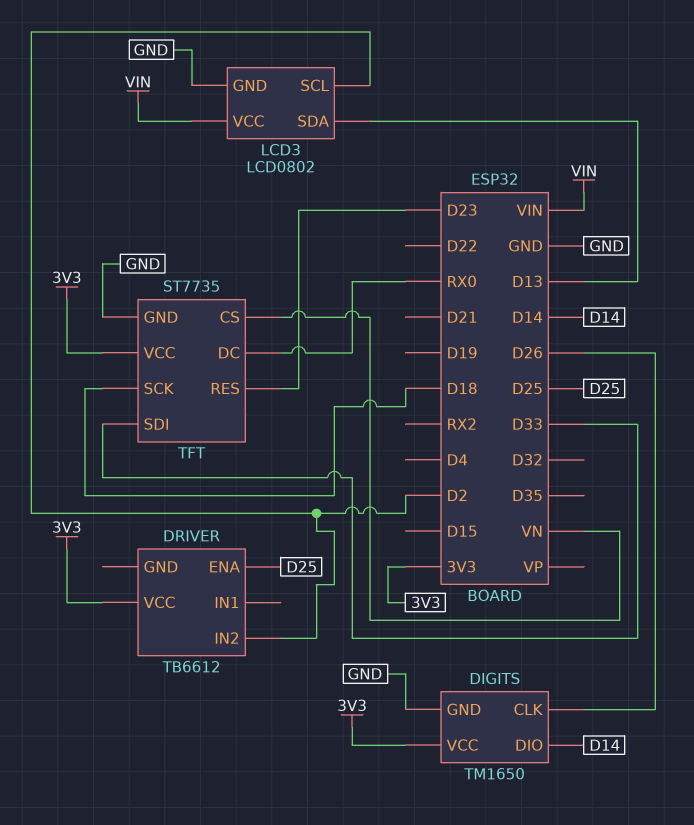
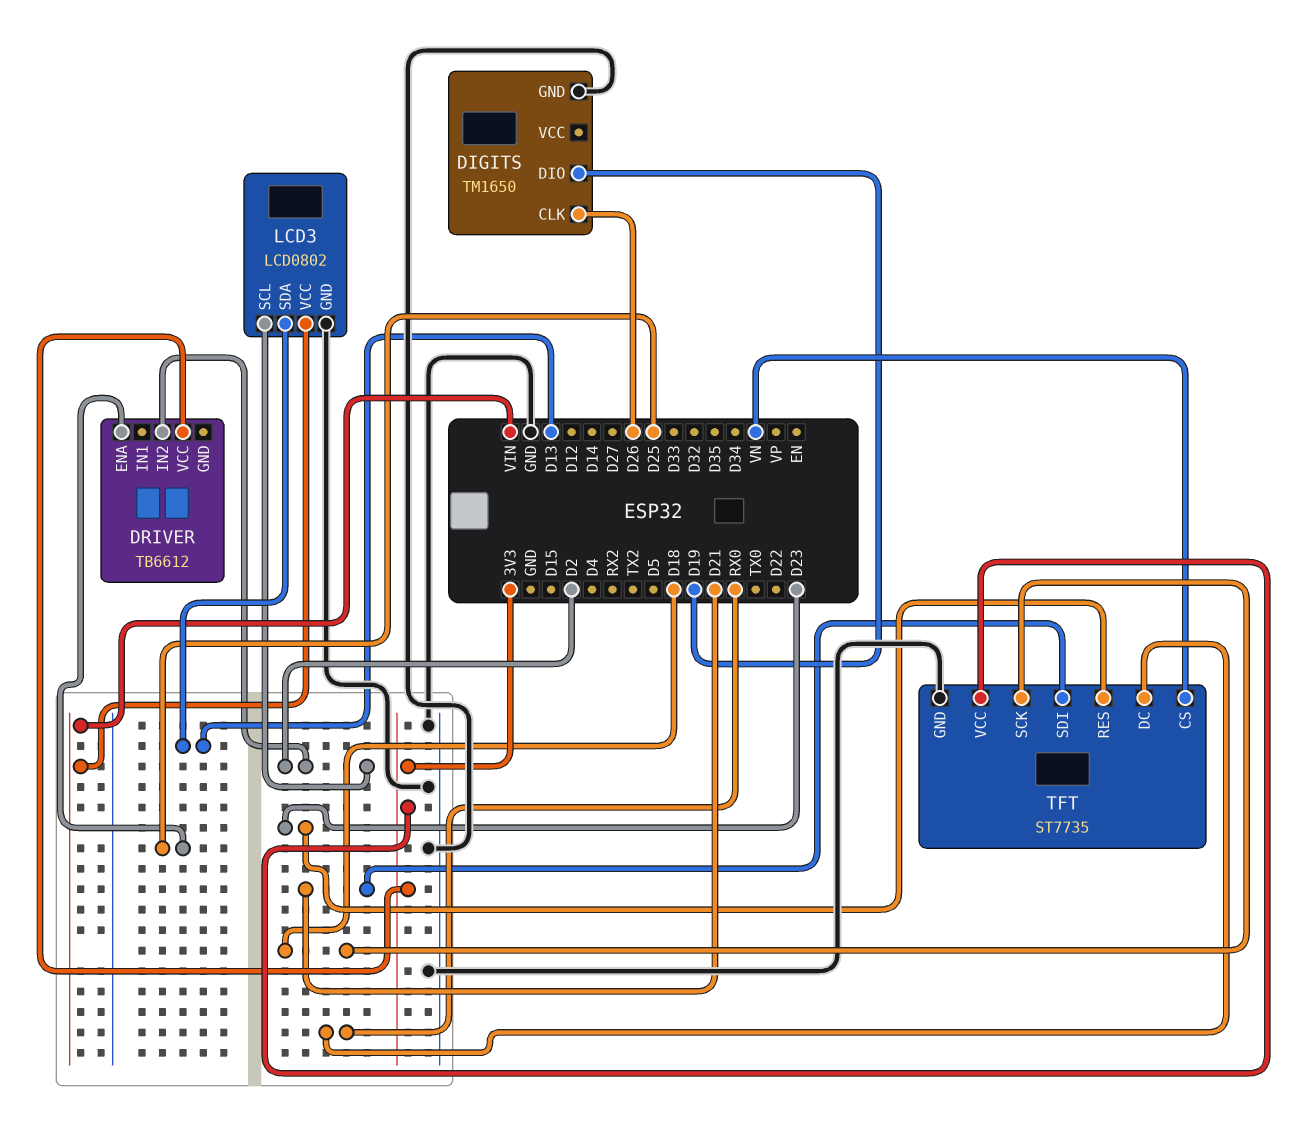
DIGITS pin DIO: D14 -> D19
DIGITS pin VCC: 3V3 -> none
TFT pin SDI: D33 -> D21

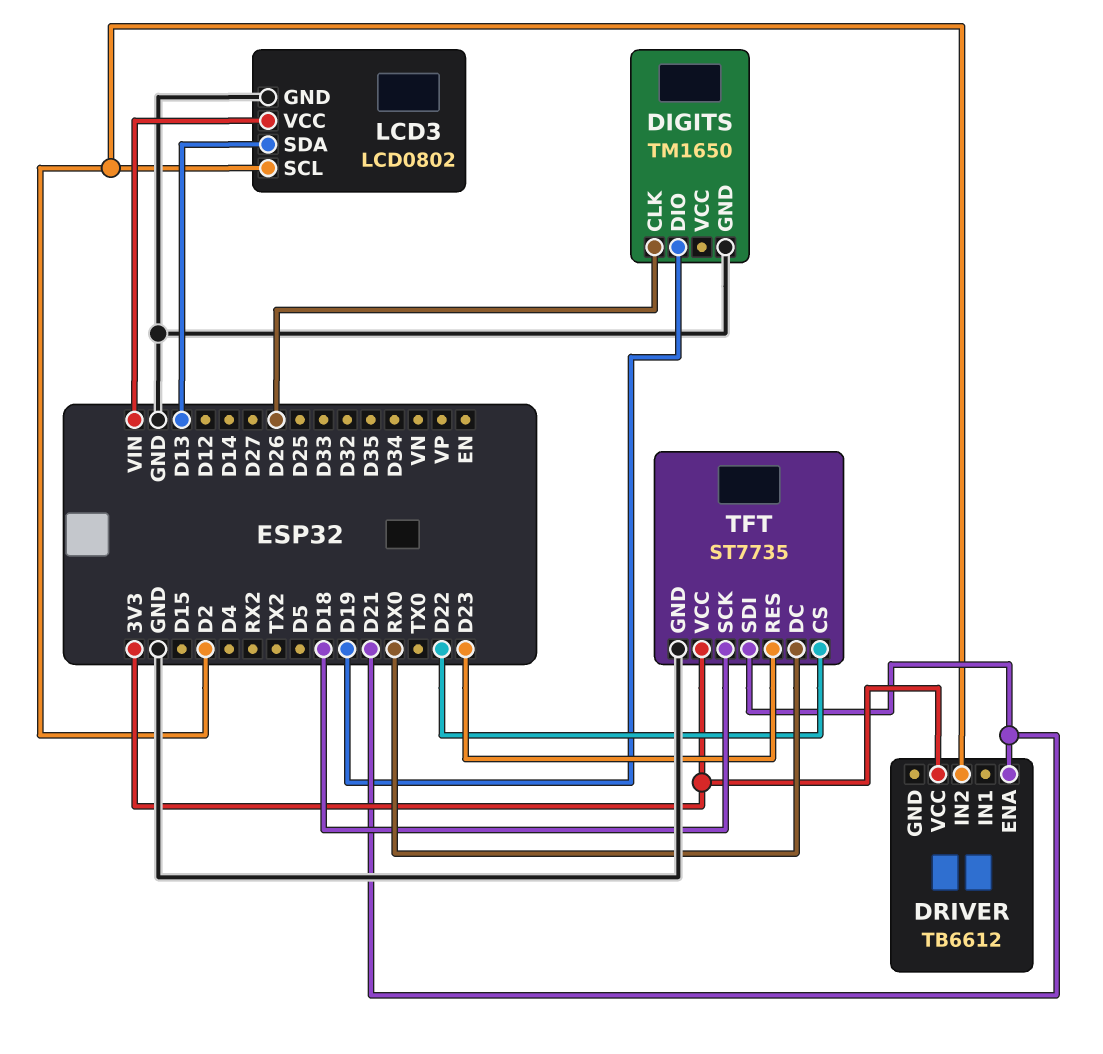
DRIVER pin ENA: D25 -> D21
TFT pin CS: VN -> D22

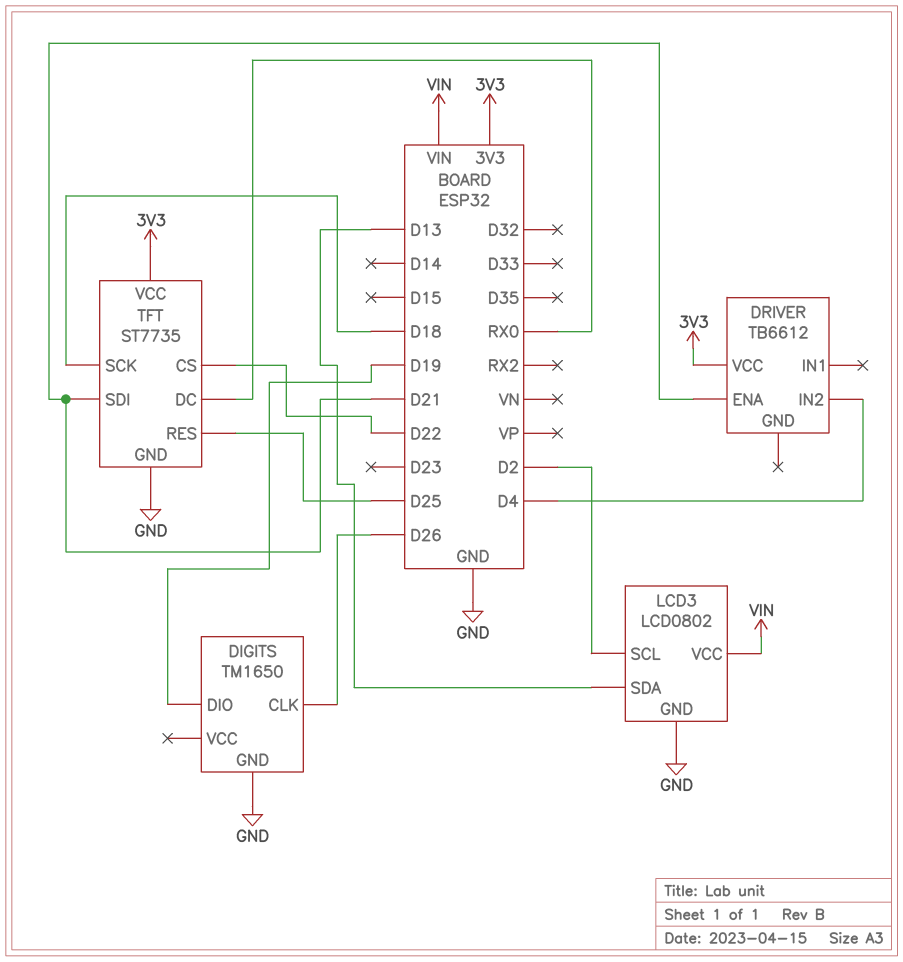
DRIVER pin IN2: D2 -> D4
TFT pin RES: D23 -> D25

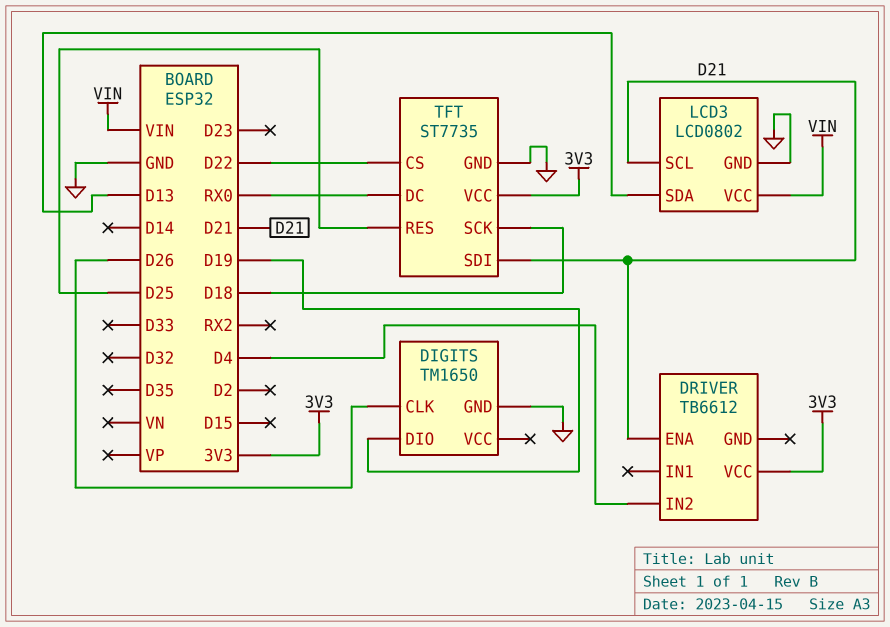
LCD3 pin SCL: D2 -> D21

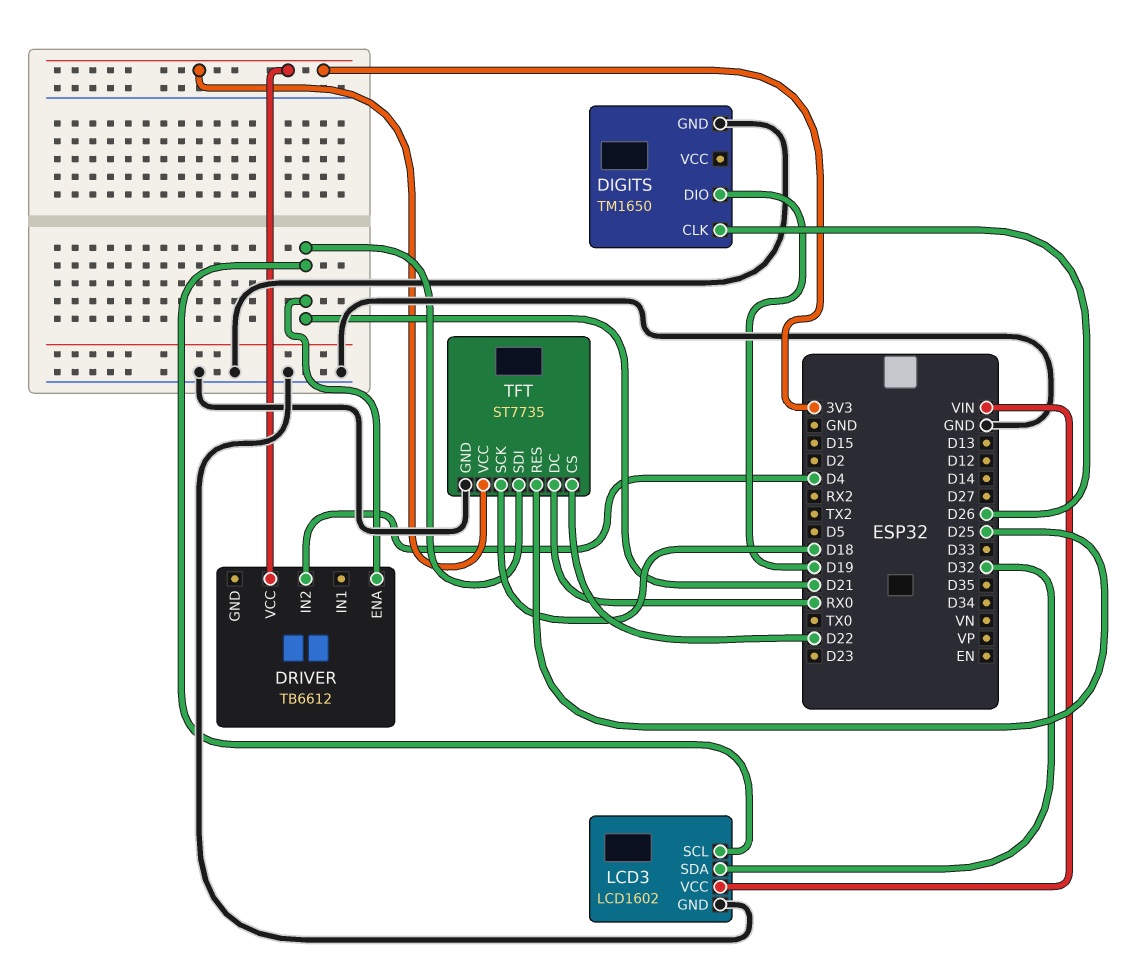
LCD3: LCD0802 -> LCD1602
LCD3 pin SDA: D13 -> D32

